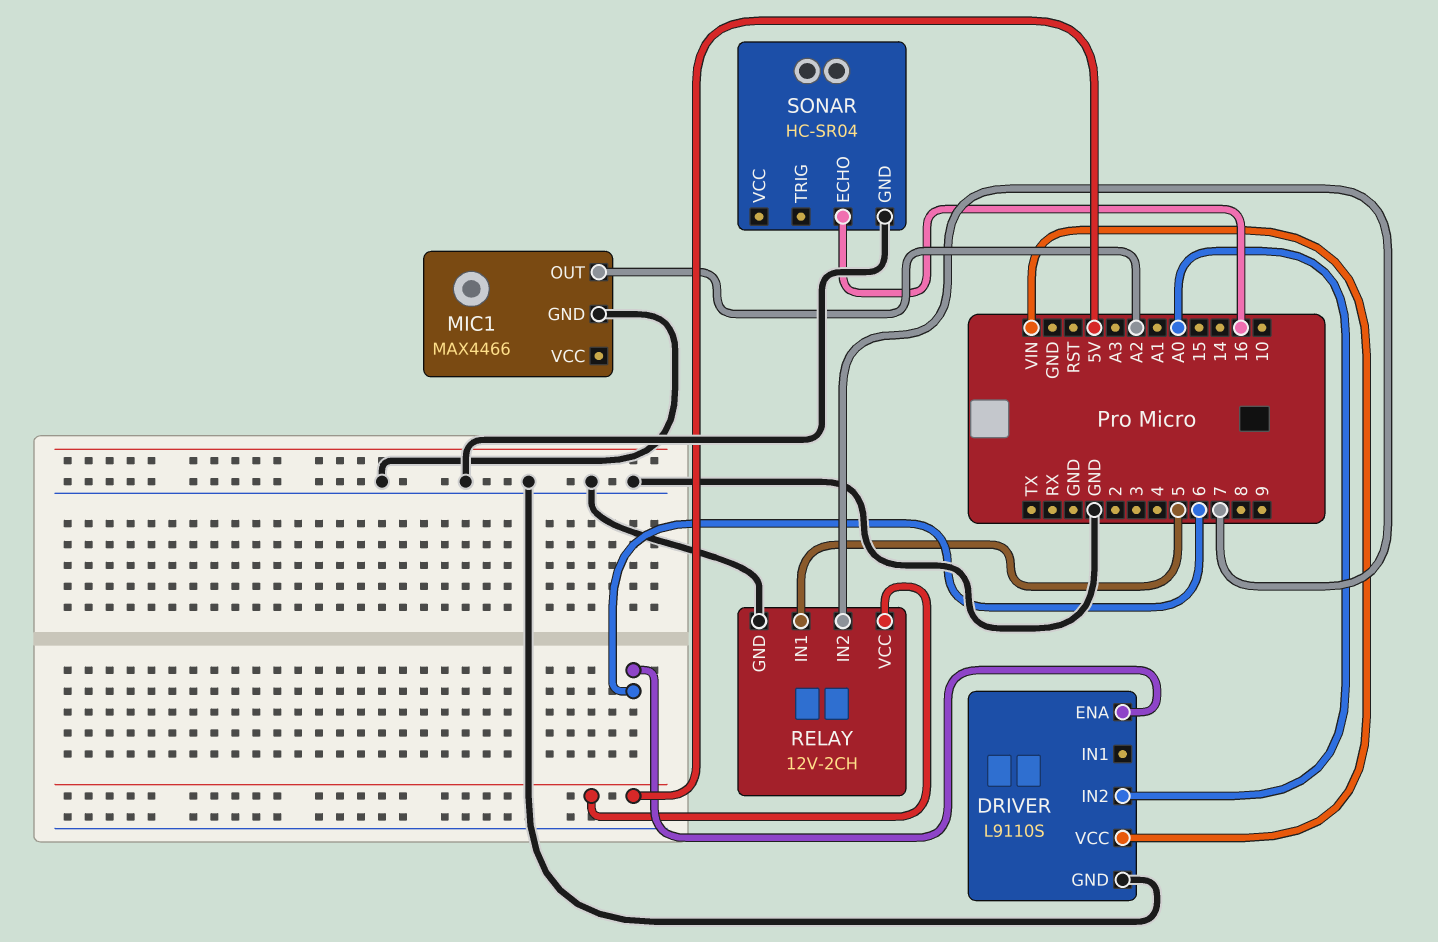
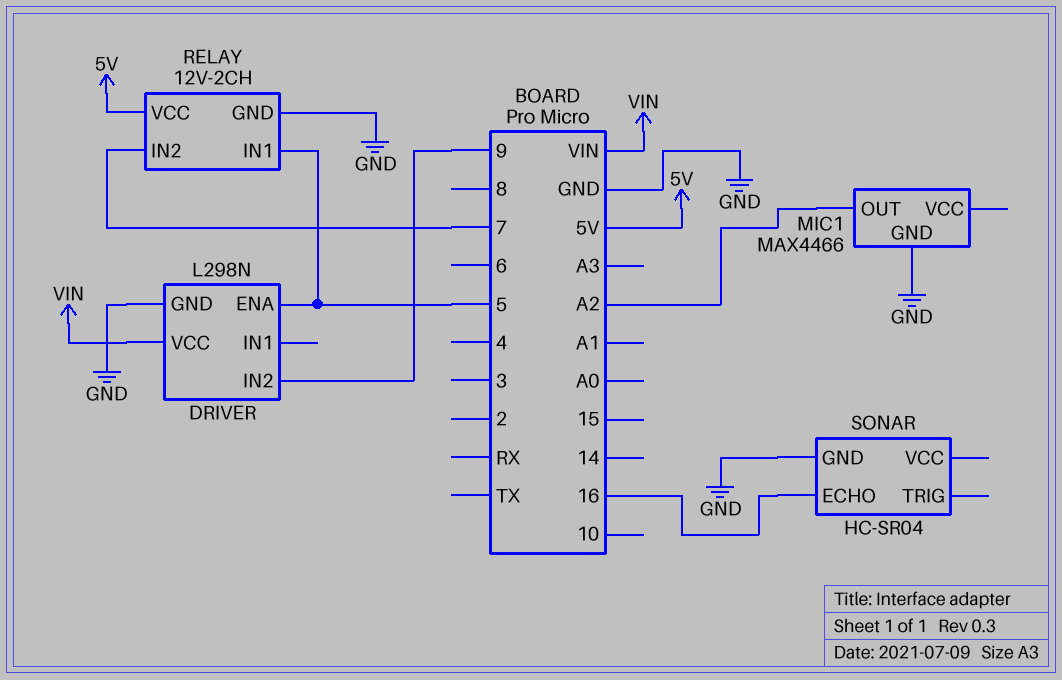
DRIVER: L9110S -> L298N
DRIVER pin ENA: 6 -> 5
DRIVER pin IN2: A0 -> 9

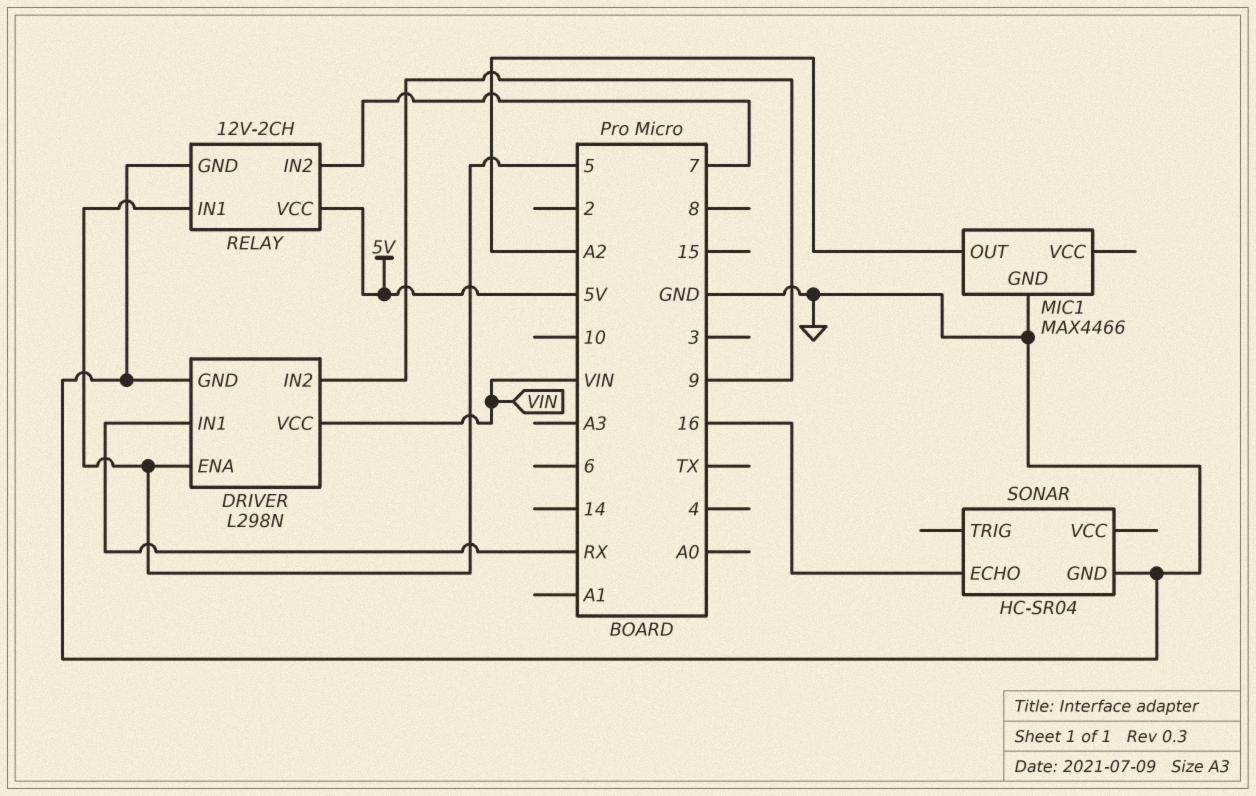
DRIVER pin IN1: none -> RX

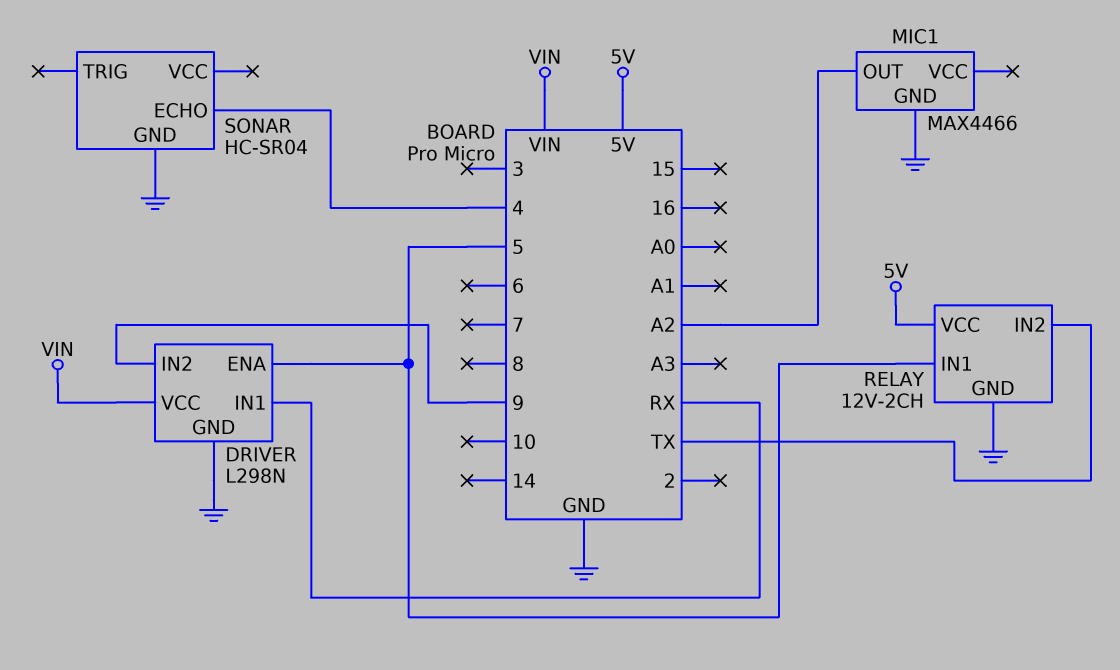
RELAY pin IN2: 7 -> TX
SONAR pin ECHO: 16 -> 4

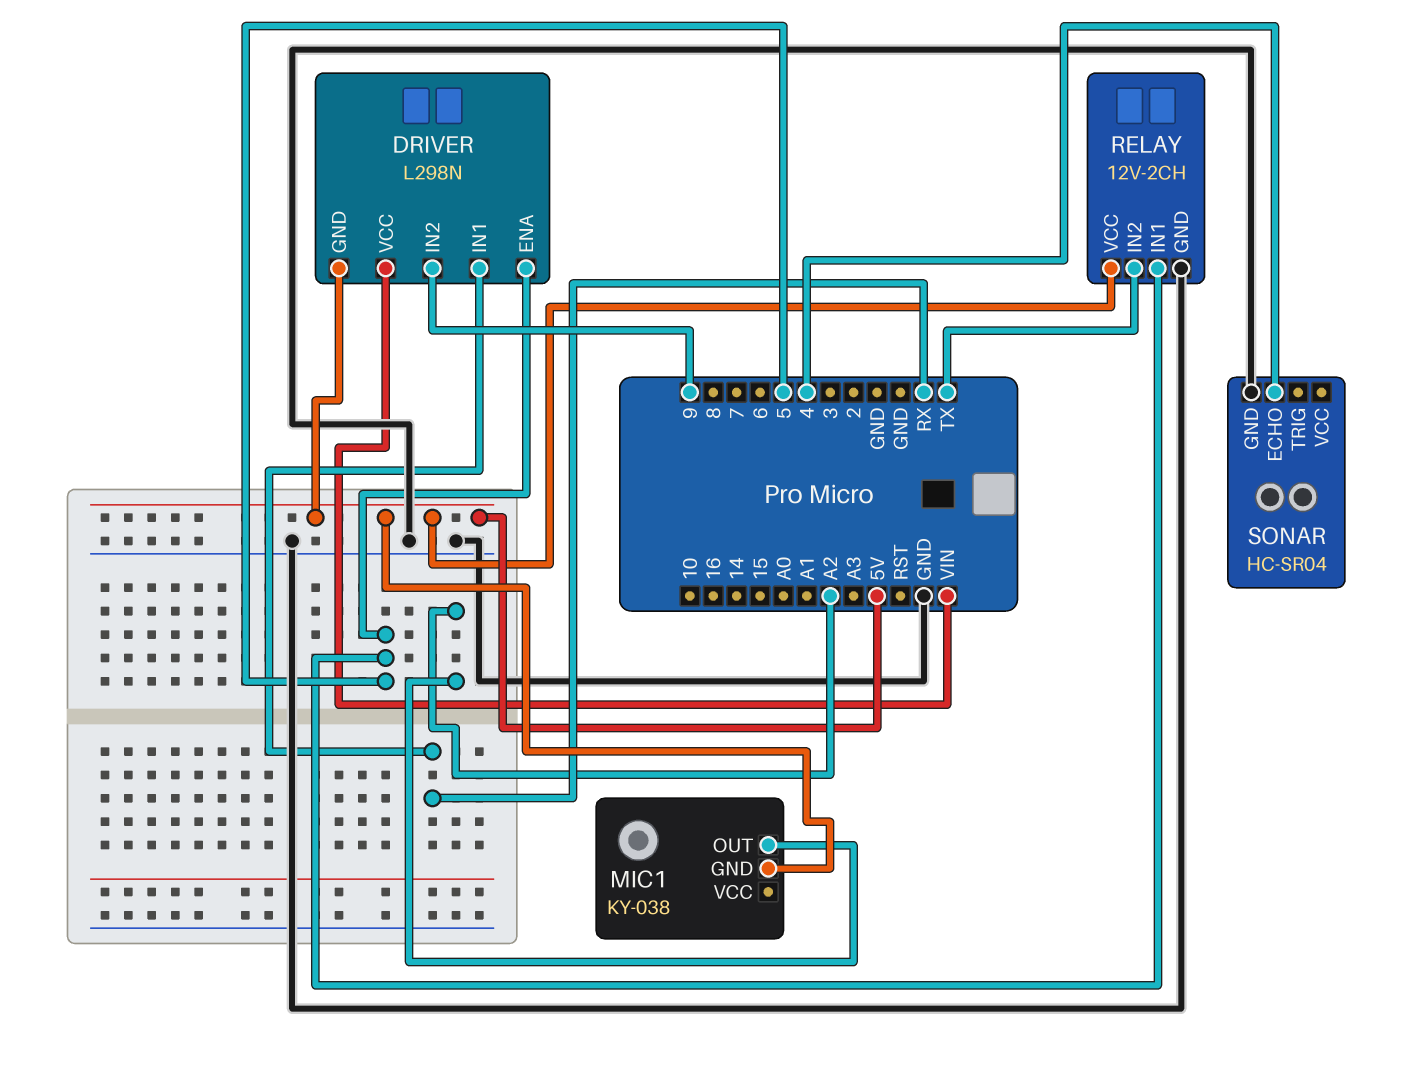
DRIVER pin GND: GND -> 5V
MIC1: MAX4466 -> KY-038
MIC1 pin GND: GND -> 5V

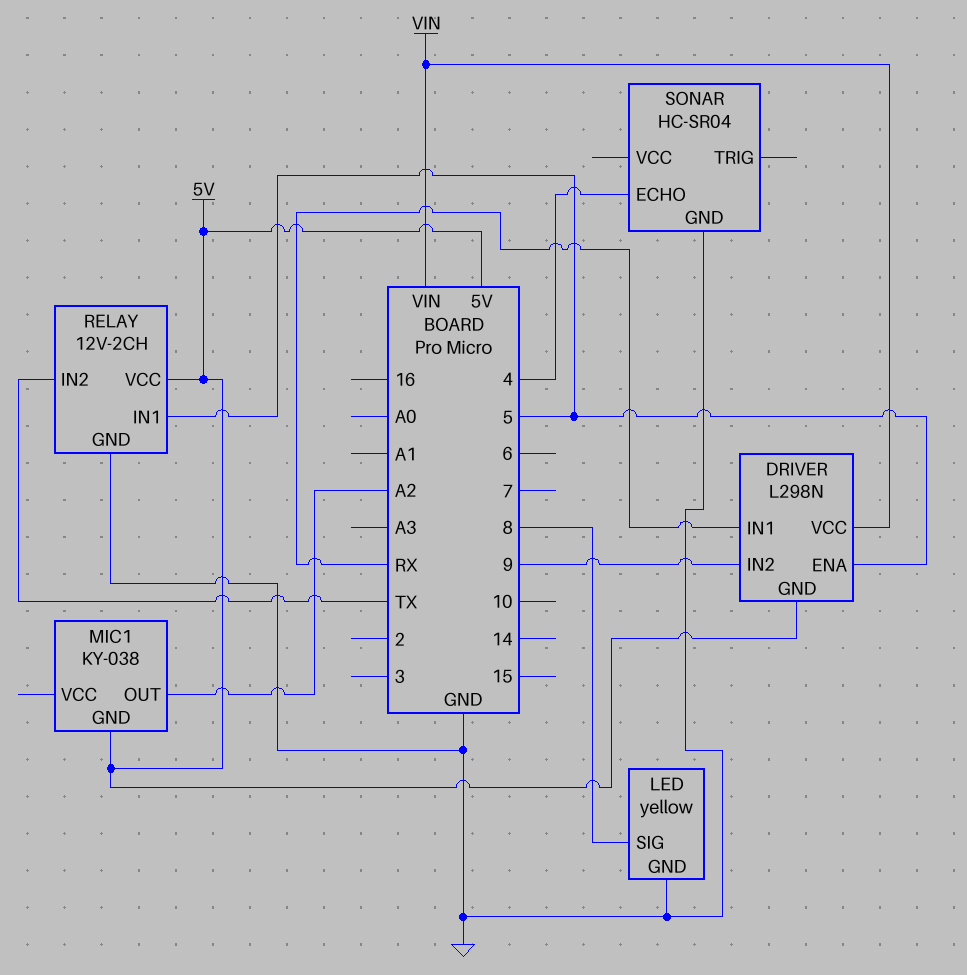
LED: none -> yellow
LED pin GND: none -> GND
LED pin SIG: none -> 8

